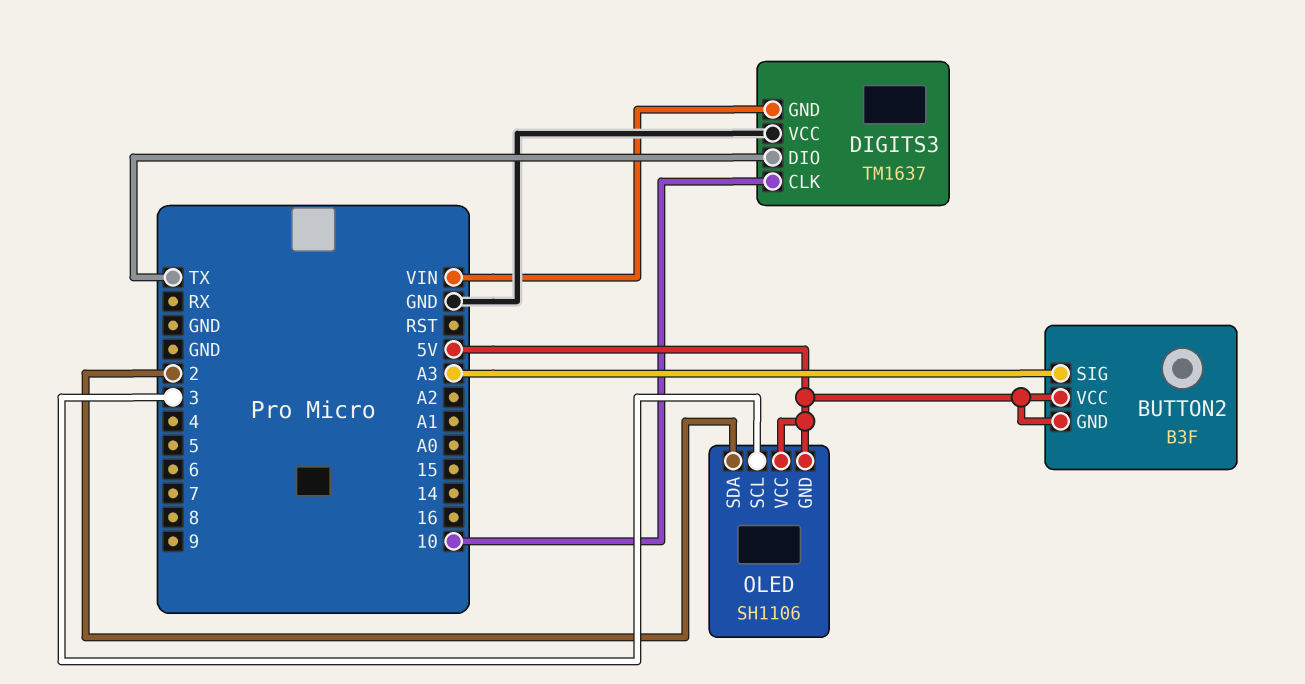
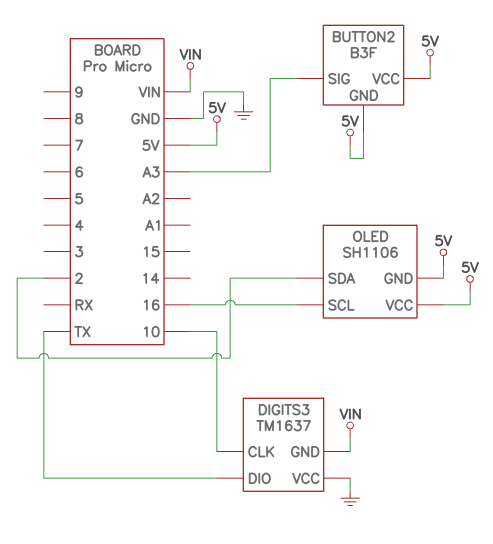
OLED pin SCL: 3 -> 16

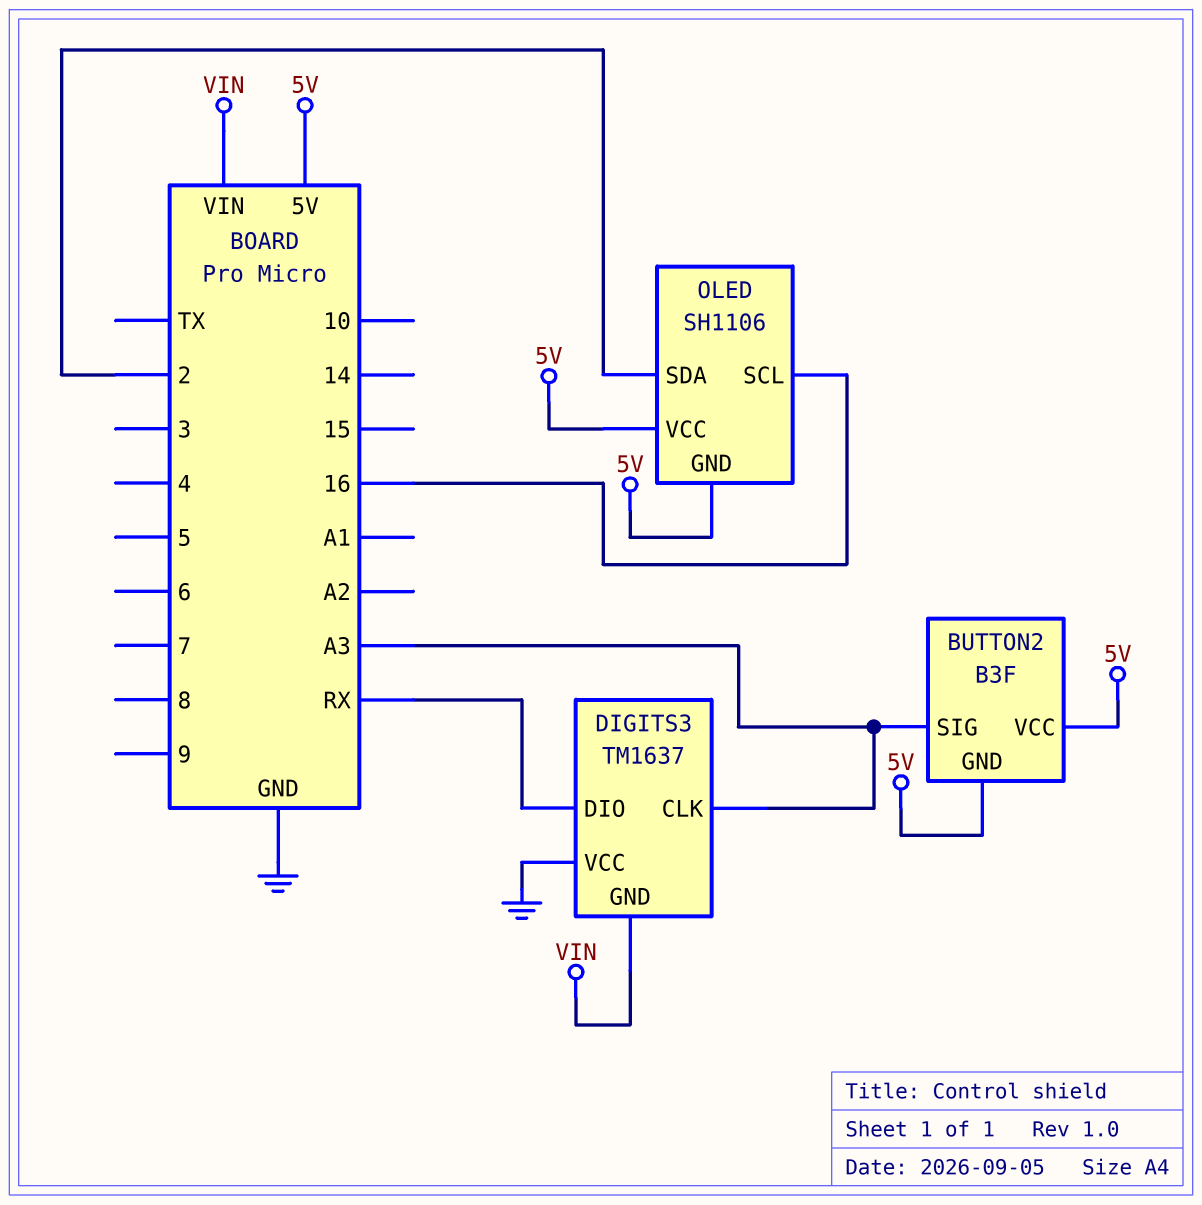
DIGITS3 pin CLK: 10 -> A3
DIGITS3 pin DIO: TX -> RX

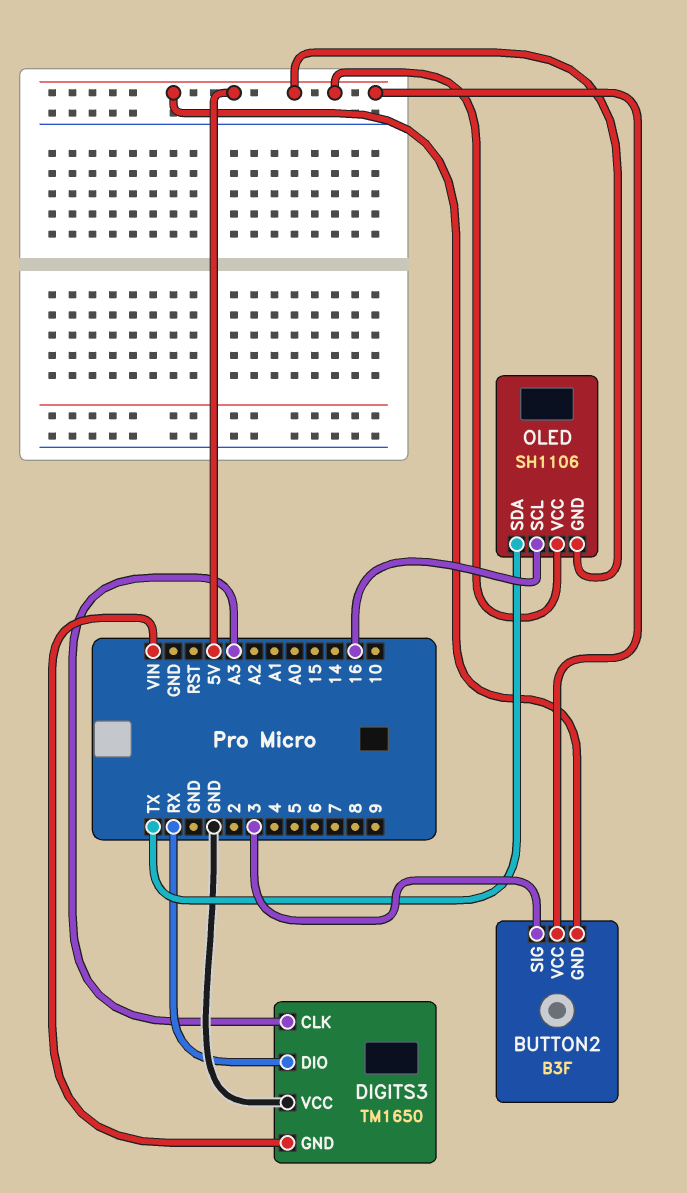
BUTTON2 pin SIG: A3 -> 3
DIGITS3: TM1637 -> TM1650
OLED pin SDA: 2 -> TX

